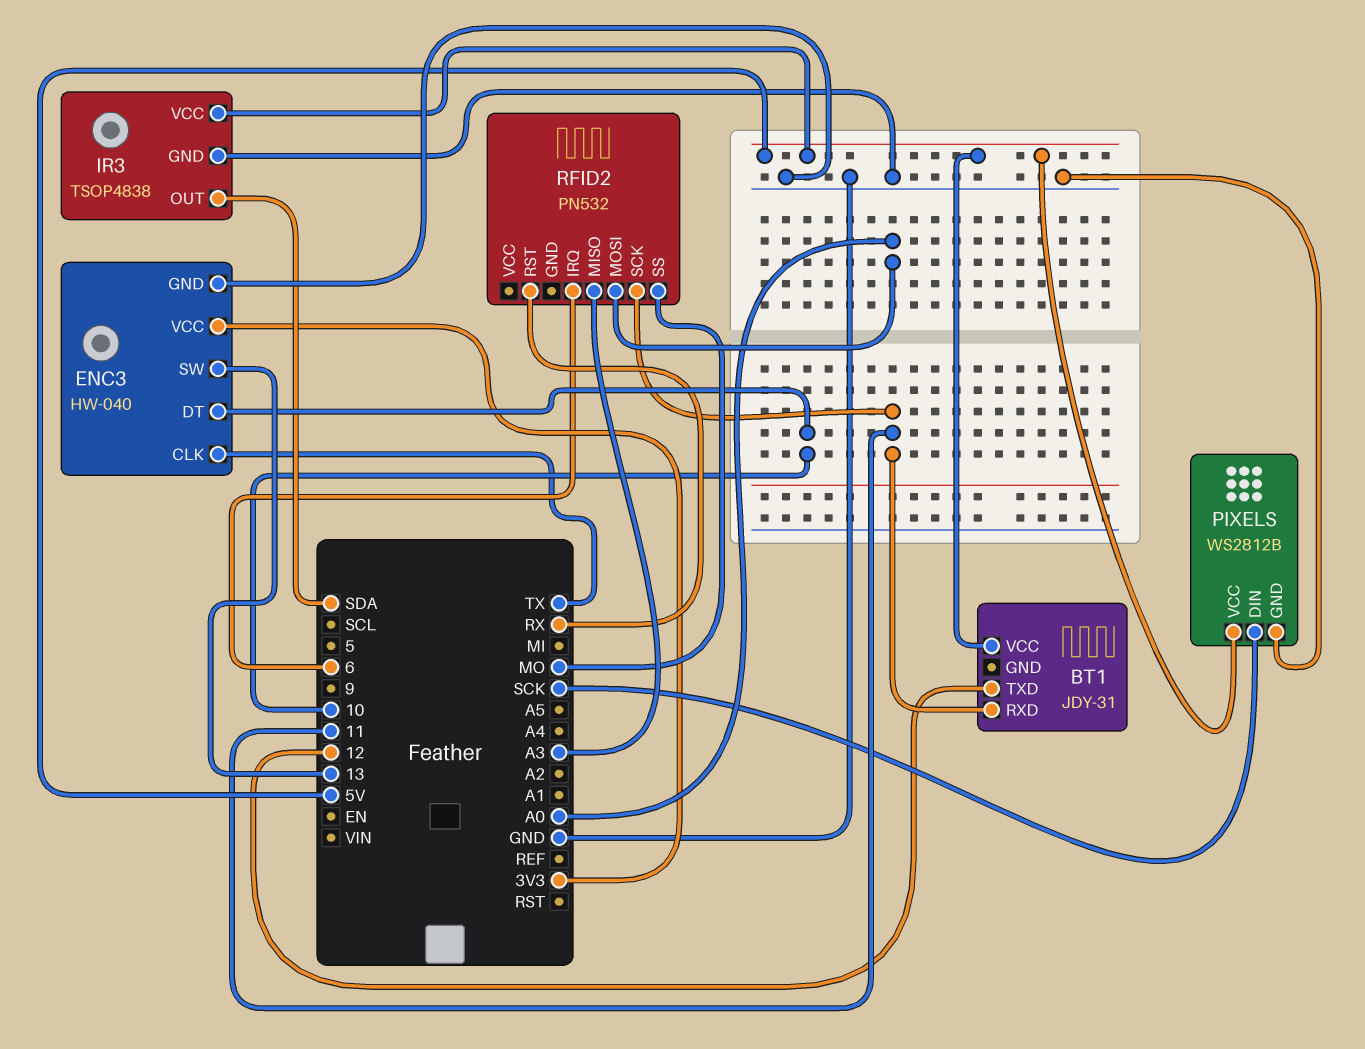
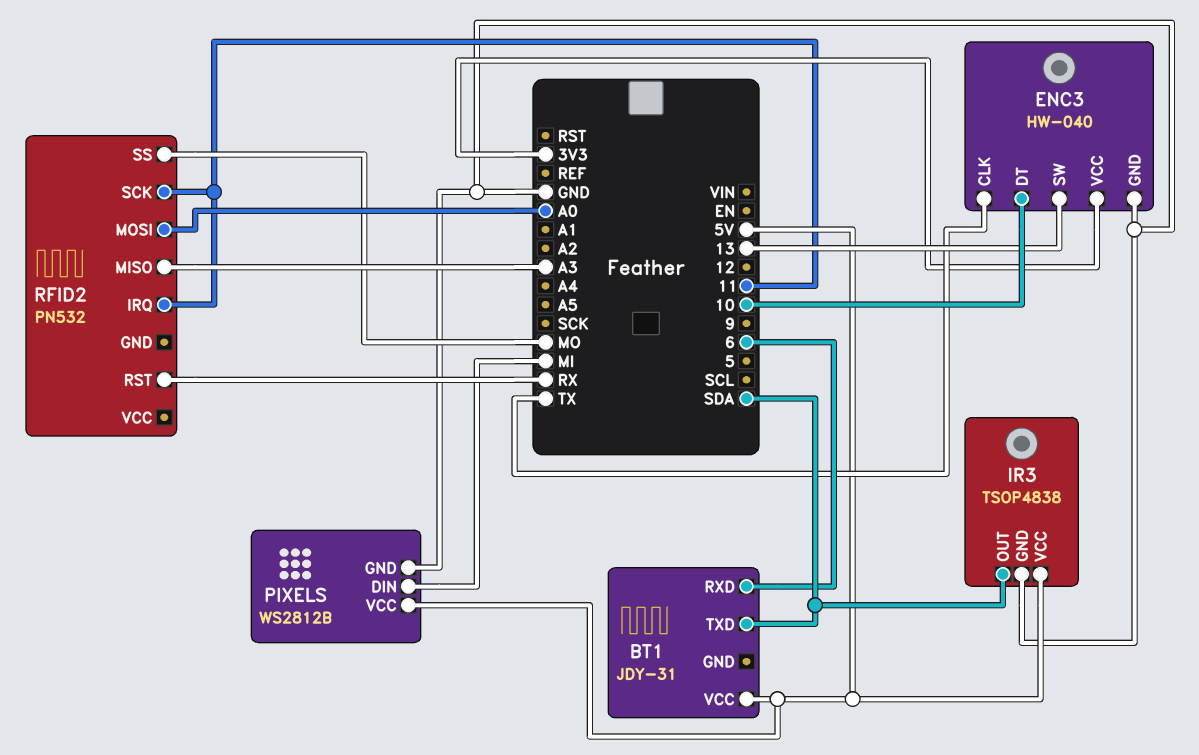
BT1 pin RXD: 11 -> 6
BT1 pin TXD: 12 -> SDA
PIXELS pin DIN: SCK -> MI
RFID2 pin IRQ: 6 -> 11

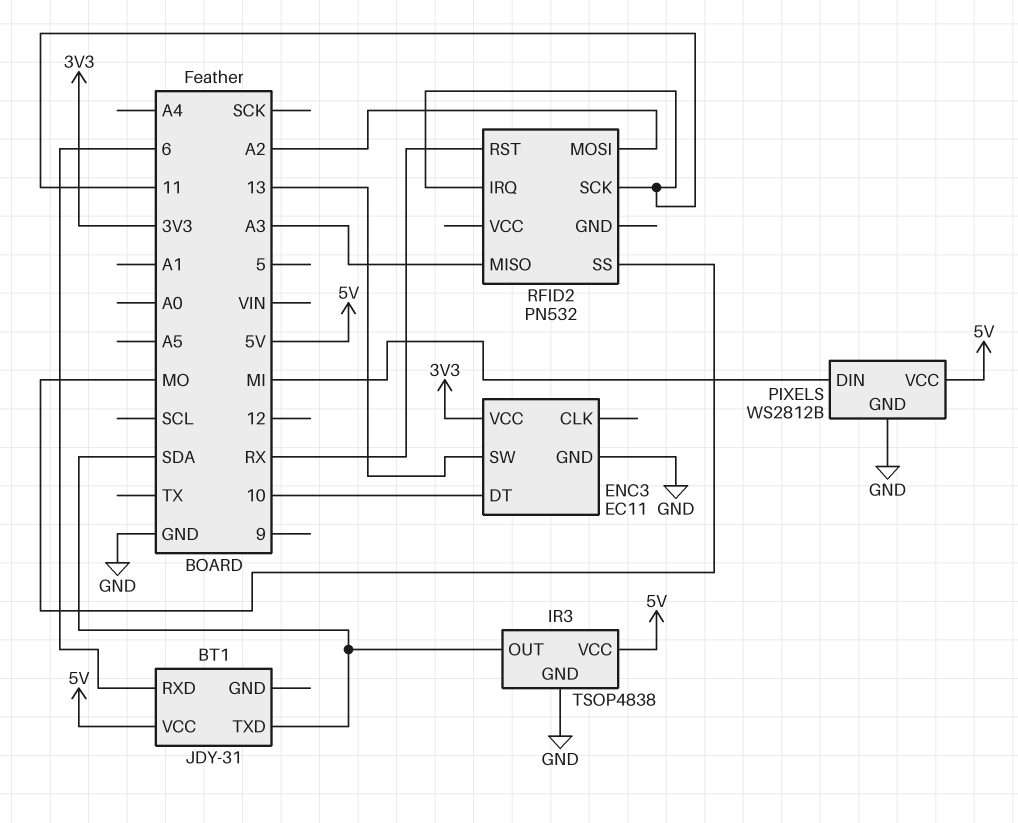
ENC3: HW-040 -> EC11
ENC3 pin CLK: TX -> none
RFID2 pin MOSI: A0 -> A2

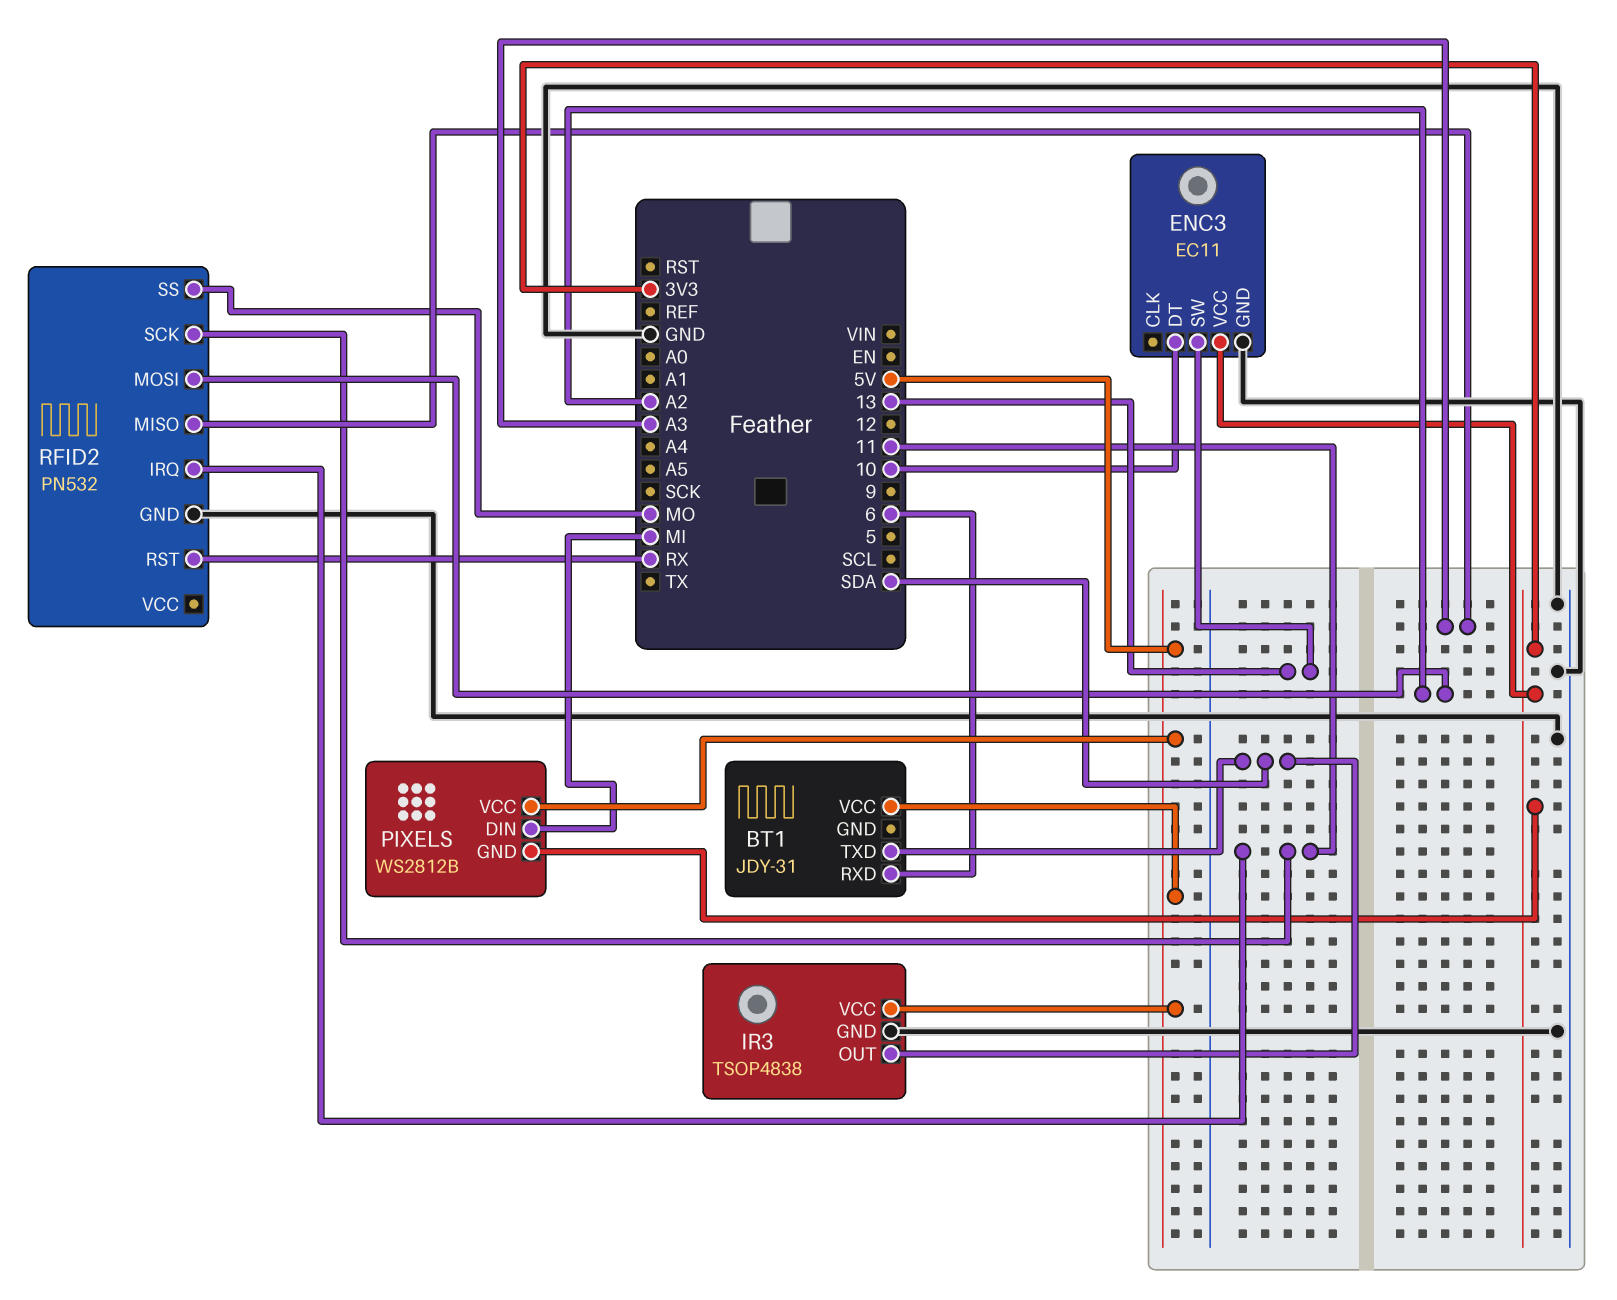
PIXELS pin GND: GND -> 3V3
RFID2 pin GND: none -> GND

